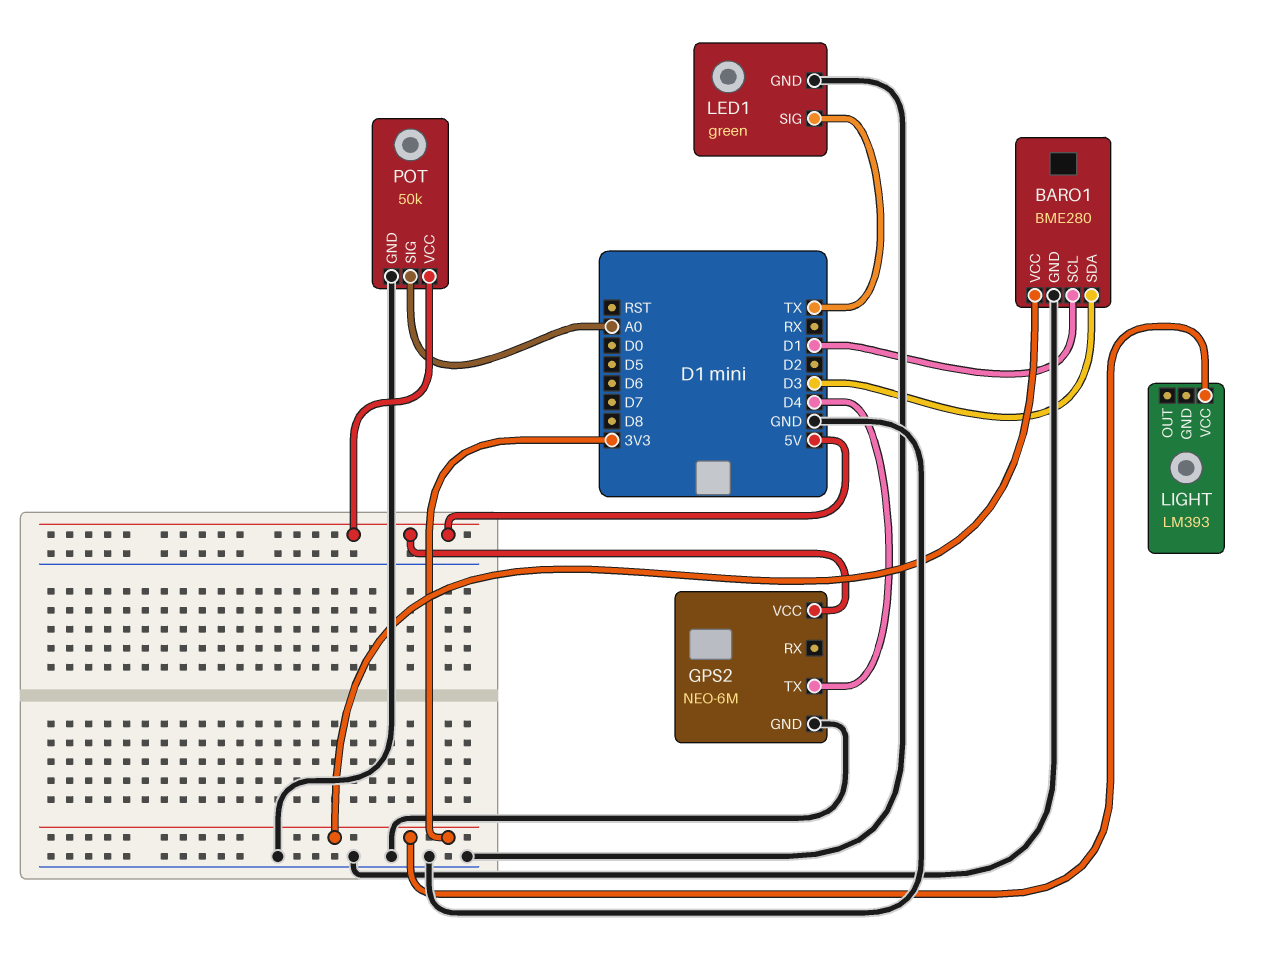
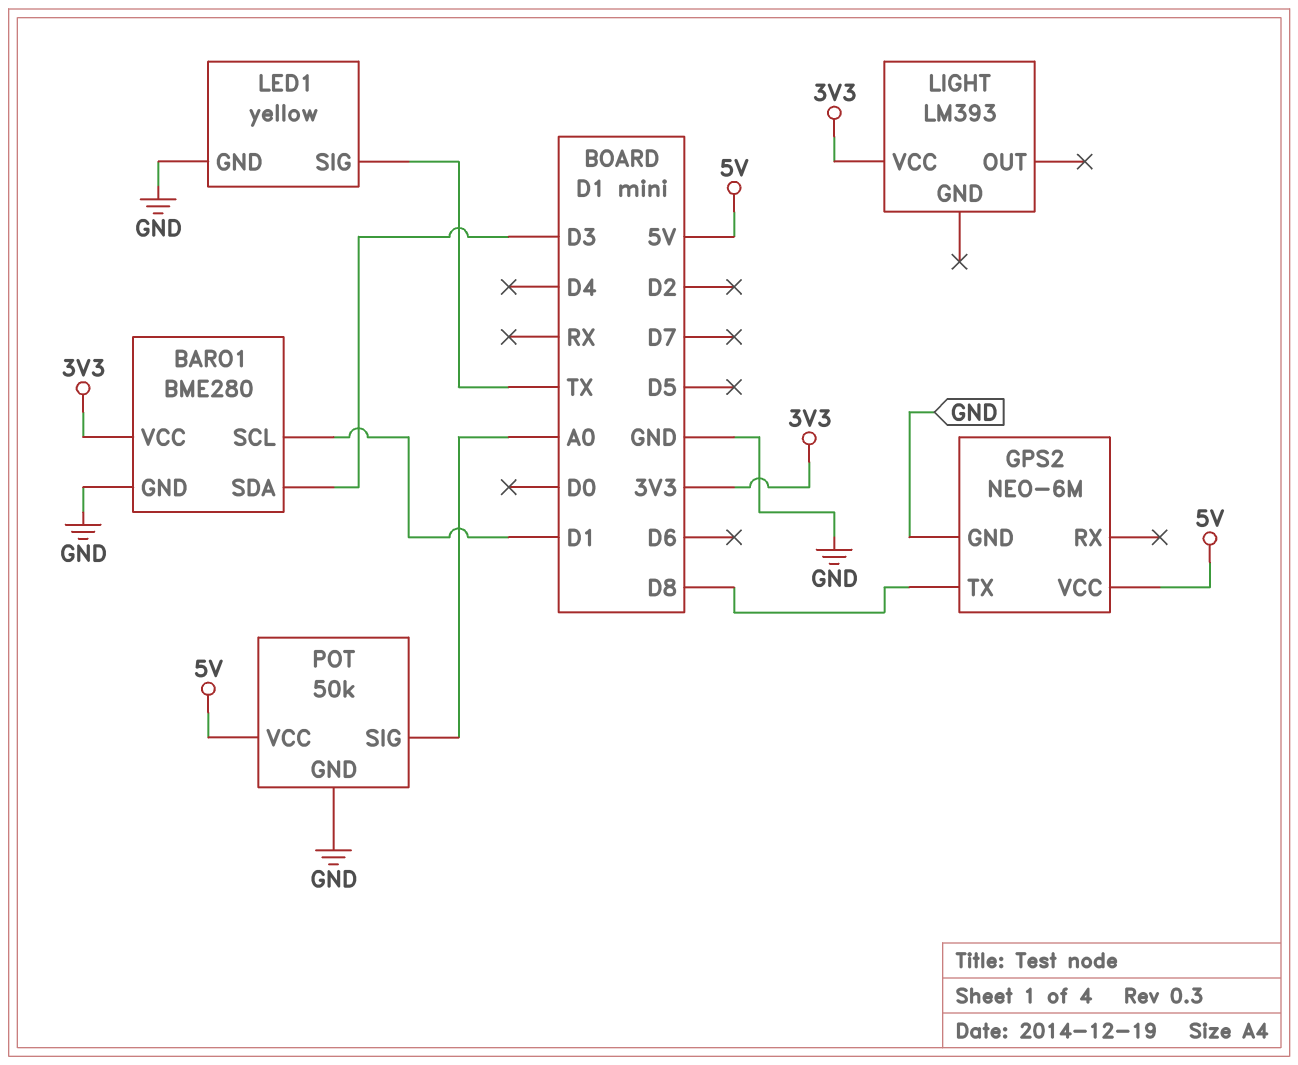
GPS2 pin TX: D4 -> D8
LED1: green -> yellow

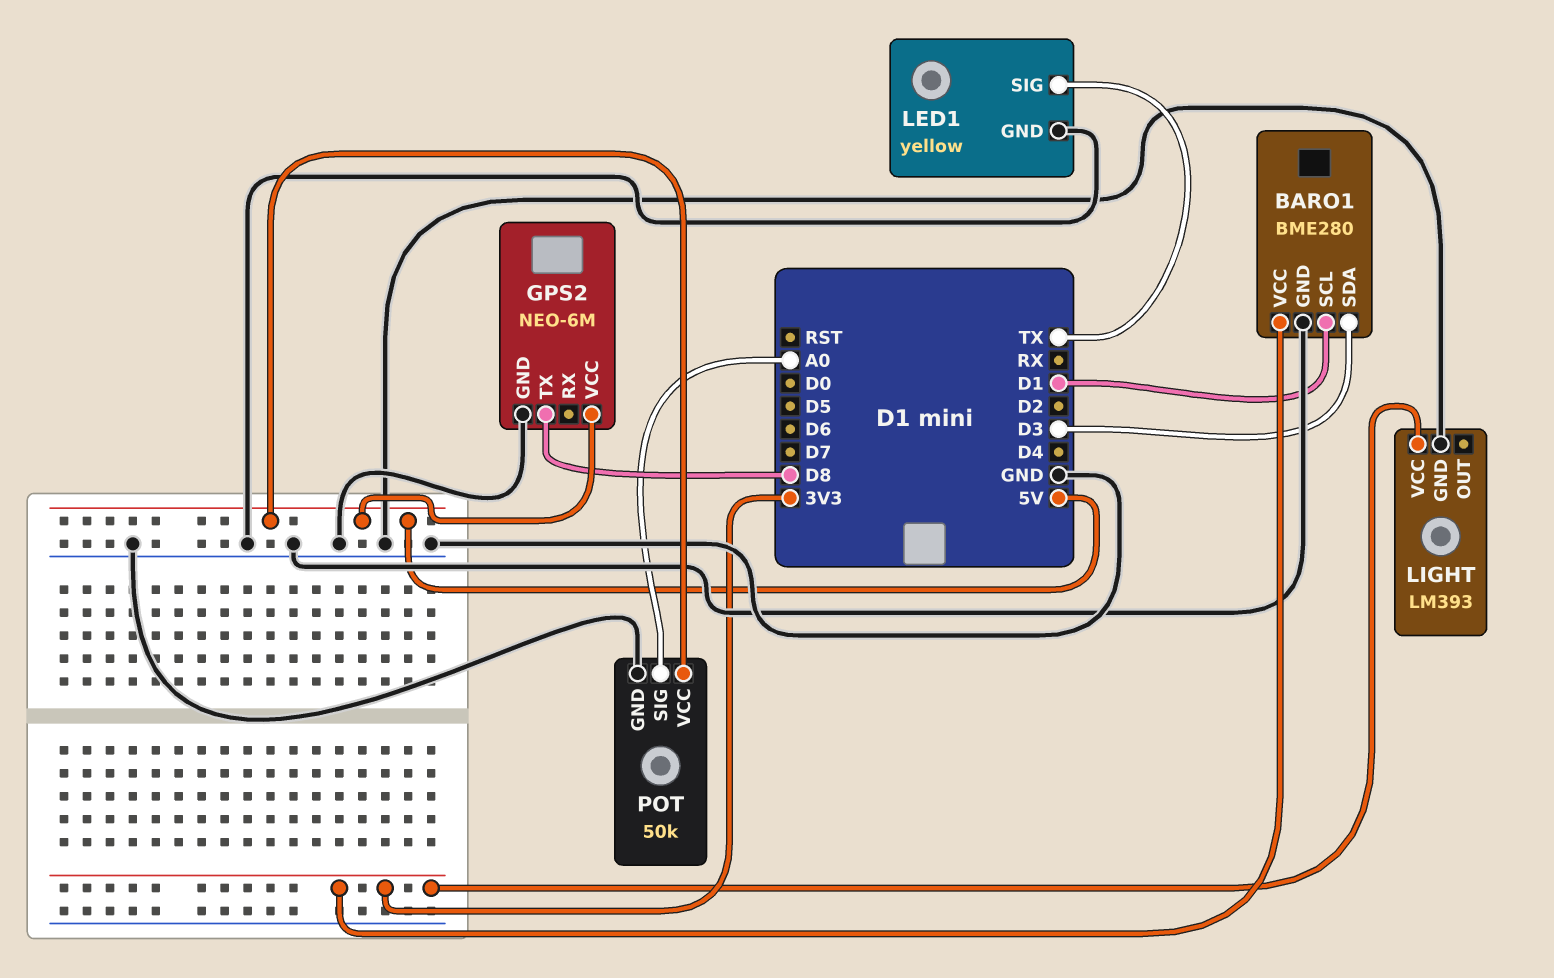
LIGHT pin GND: none -> GND

